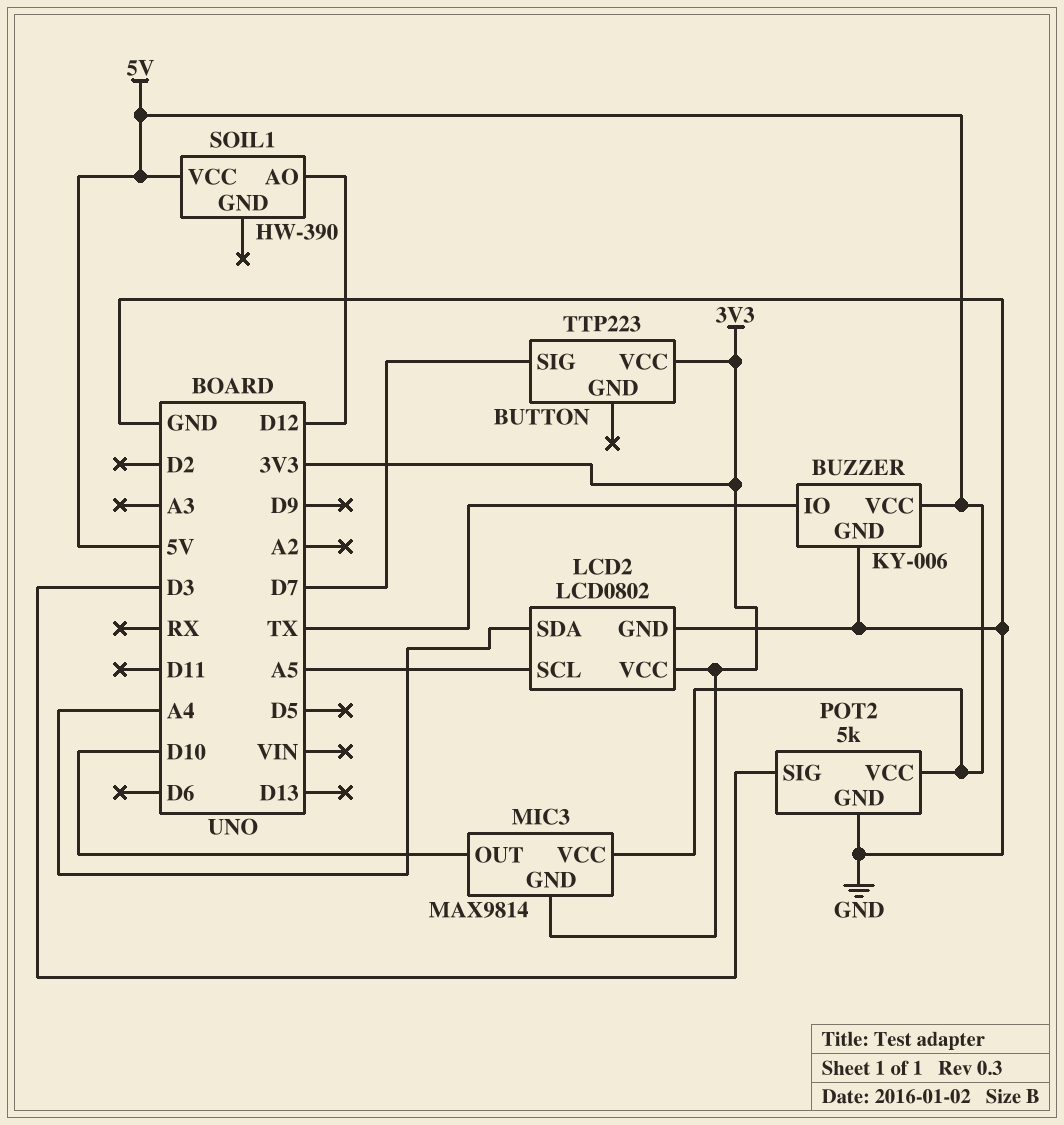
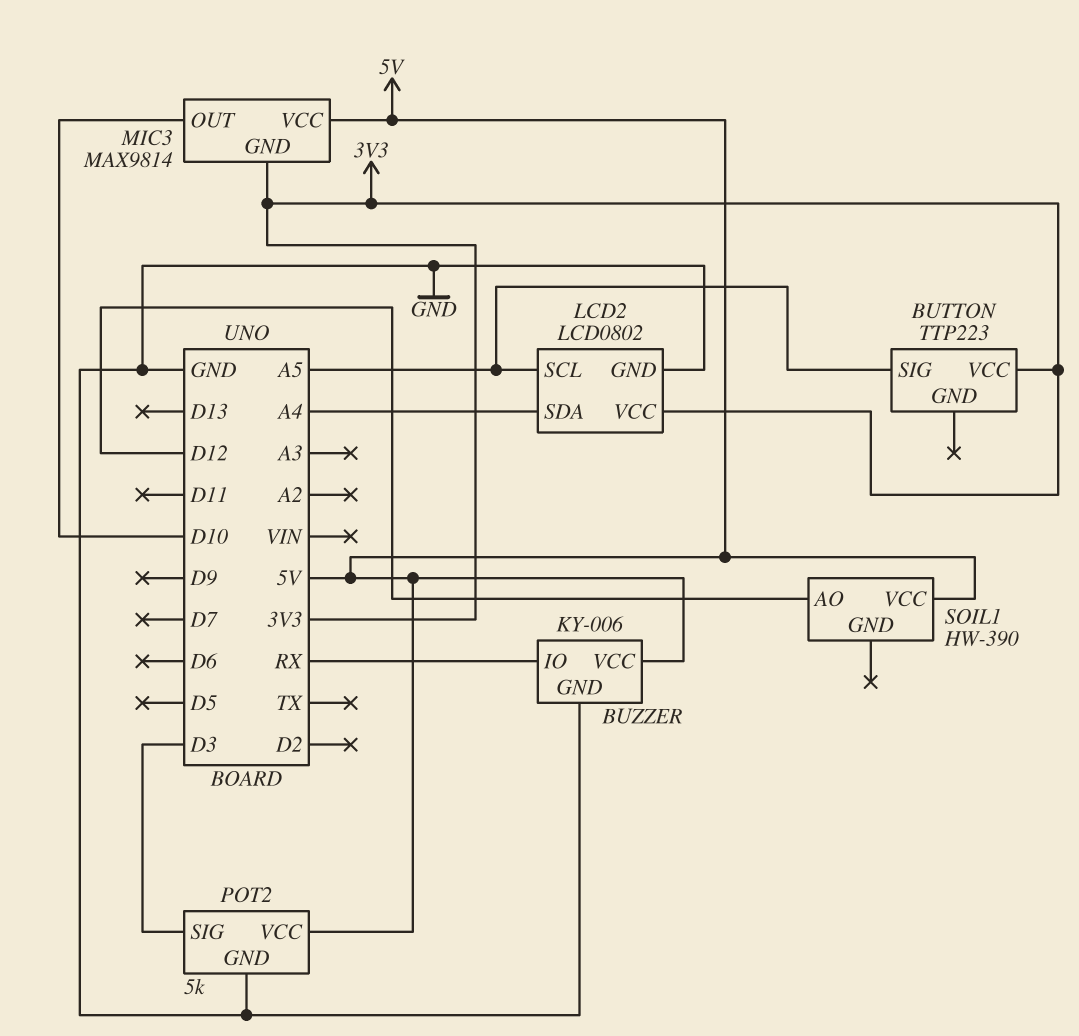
BUTTON pin SIG: D7 -> A5
BUZZER pin IO: TX -> RX

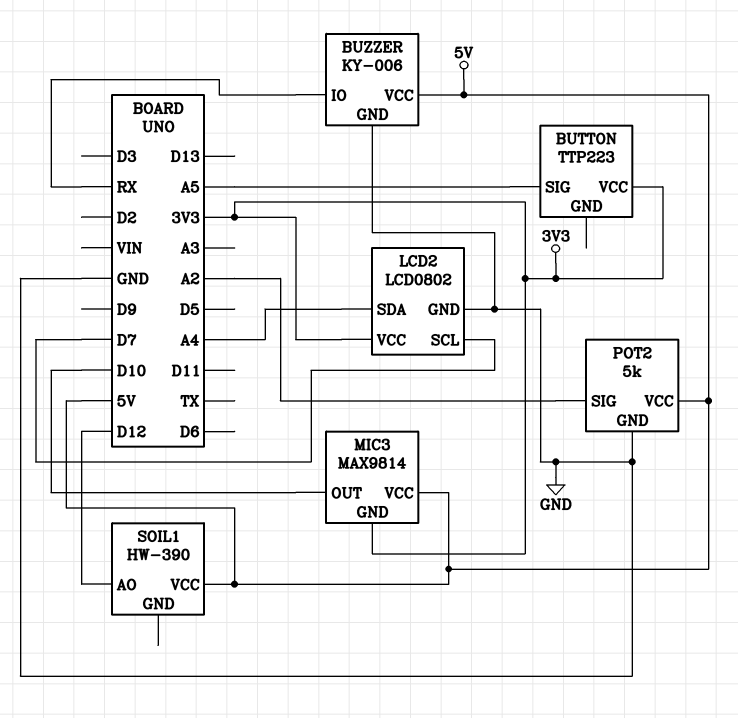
LCD2 pin SCL: A5 -> D7
POT2 pin SIG: D3 -> A2

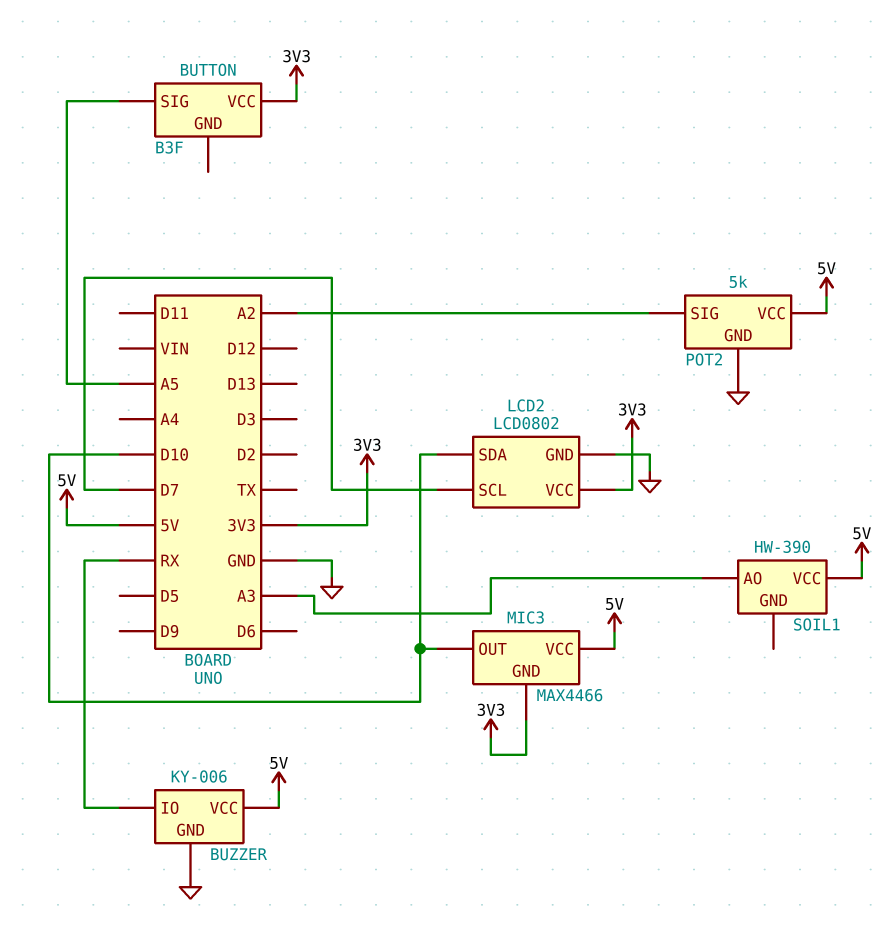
BUTTON: TTP223 -> B3F
LCD2 pin SDA: A4 -> D10
MIC3: MAX9814 -> MAX4466
SOIL1 pin AO: D12 -> A3

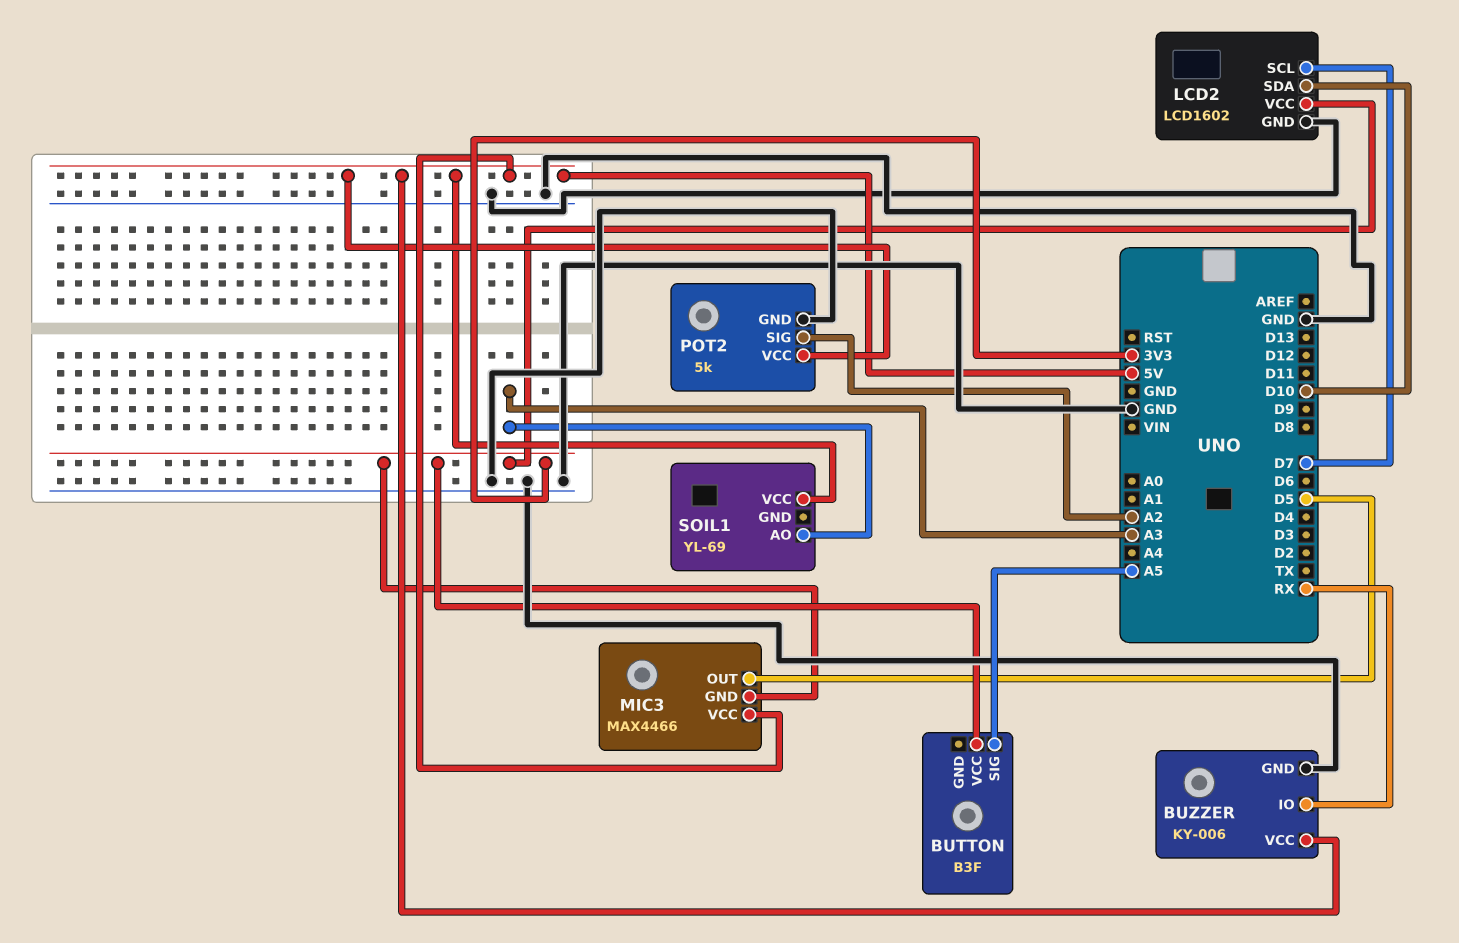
LCD2: LCD0802 -> LCD1602
MIC3 pin OUT: D10 -> D5
SOIL1: HW-390 -> YL-69

